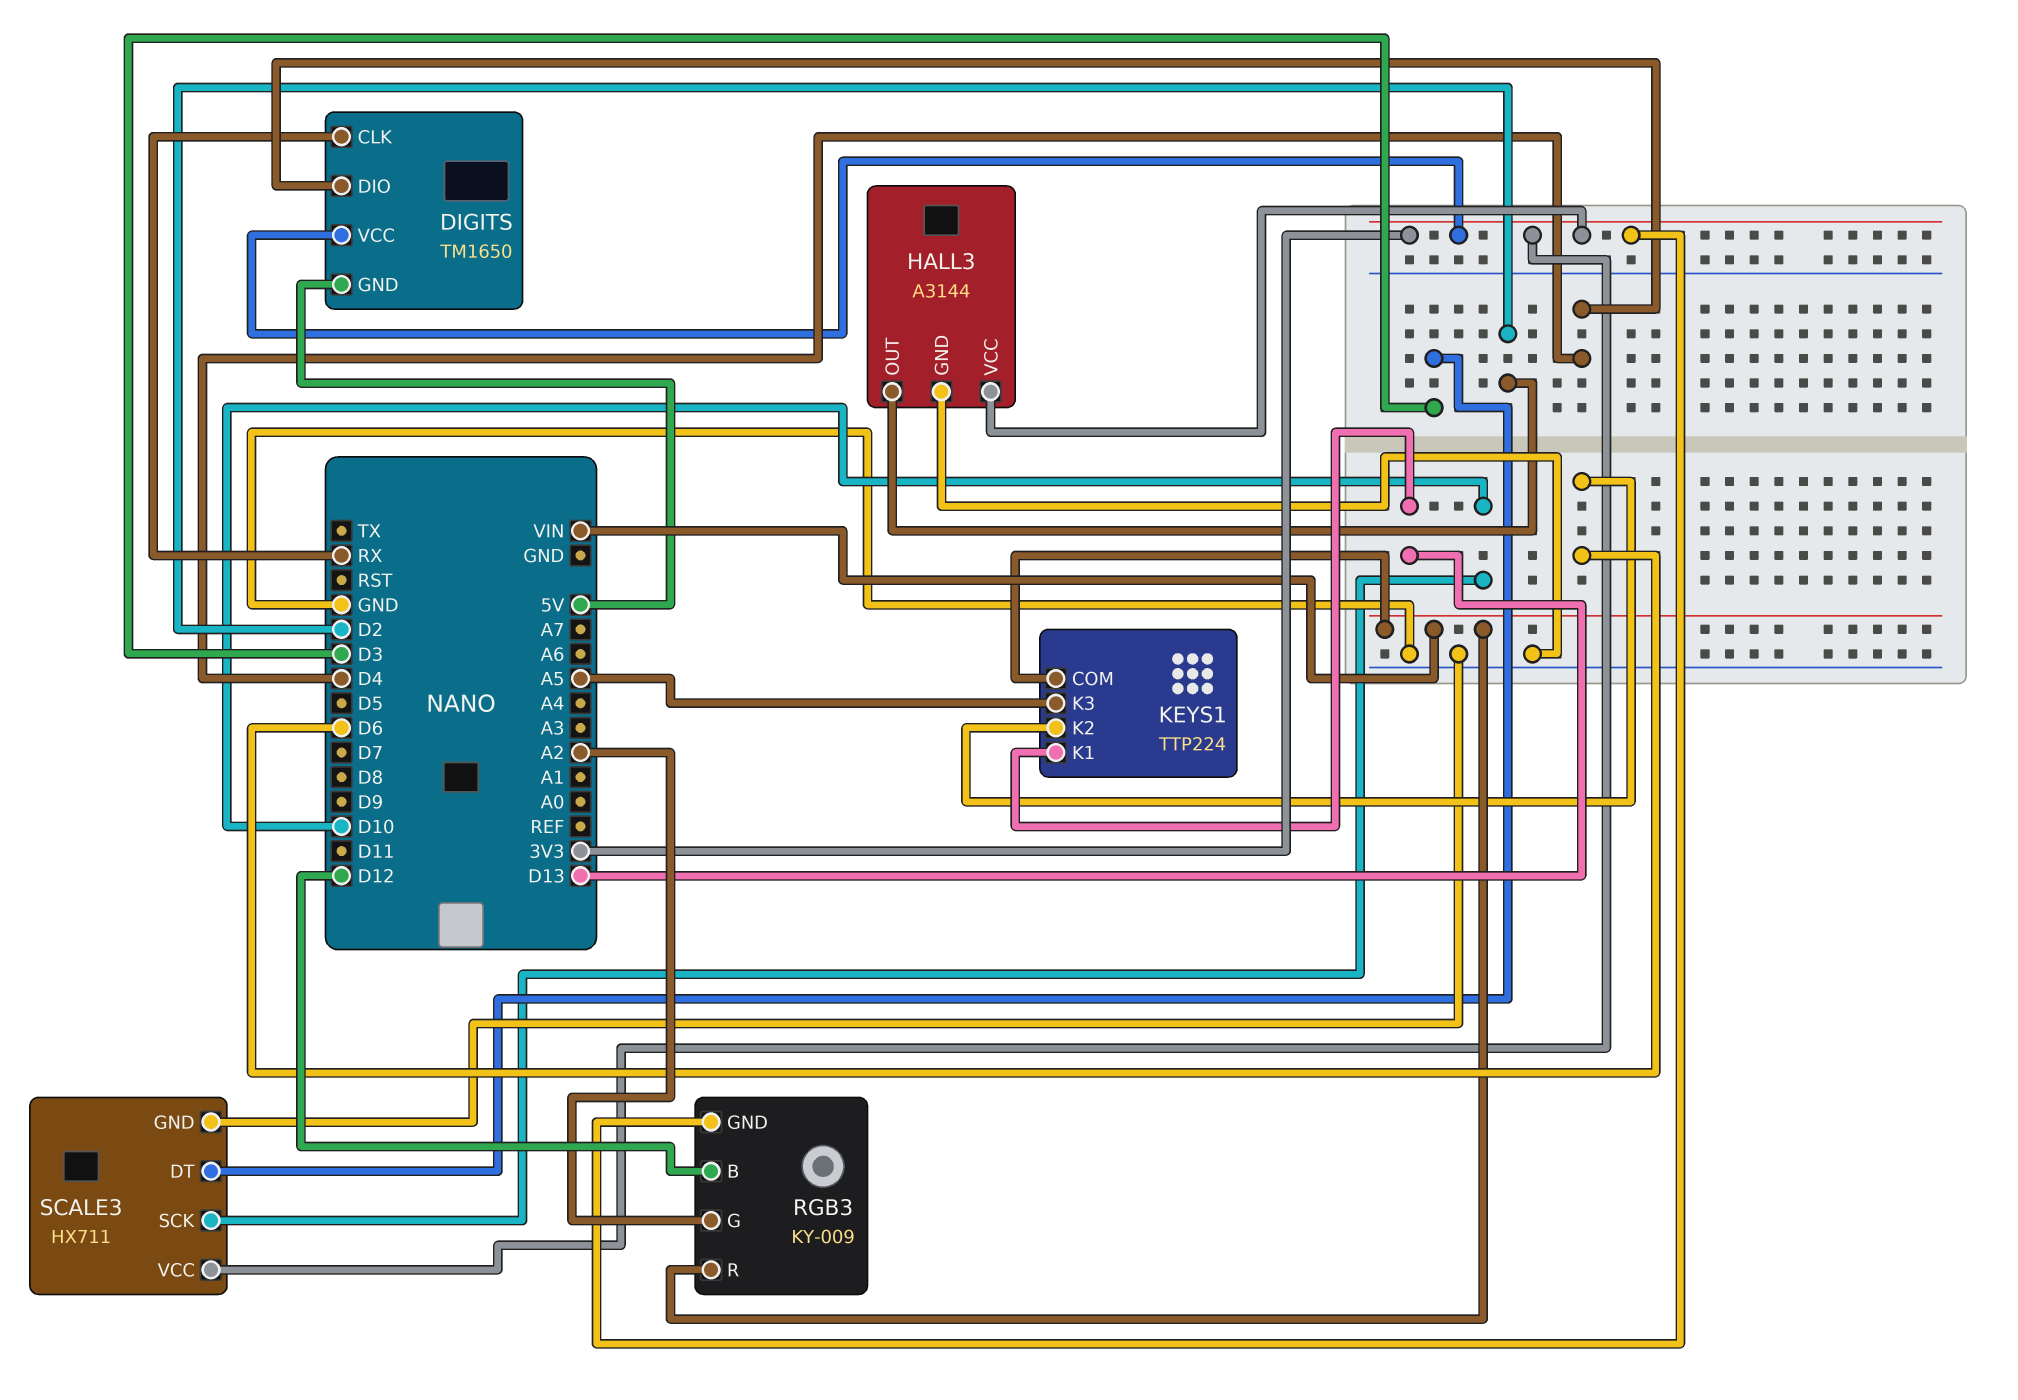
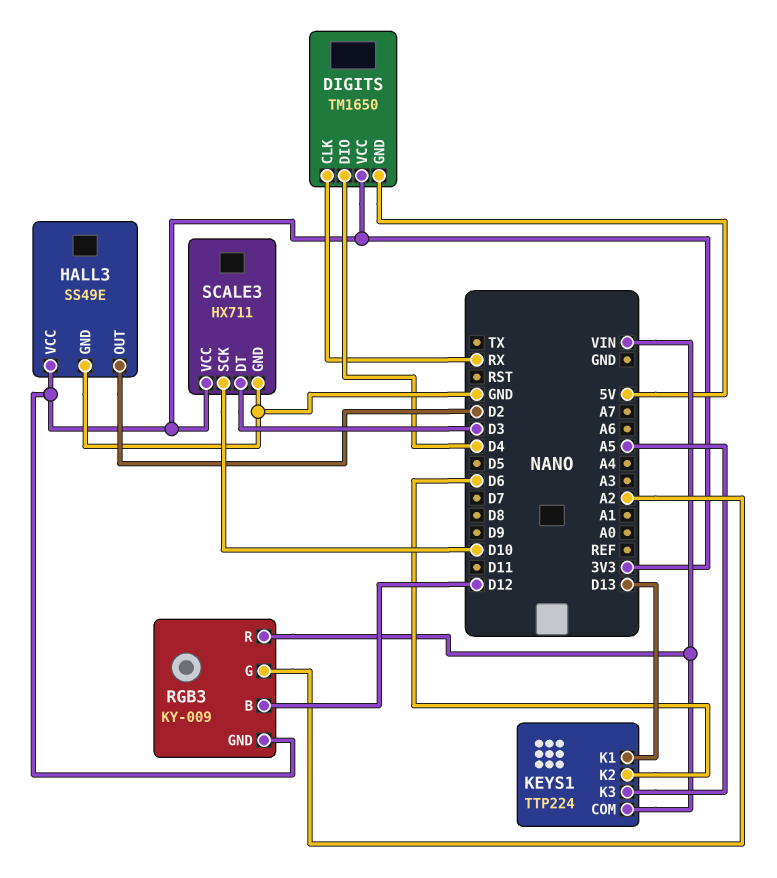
HALL3: A3144 -> SS49E

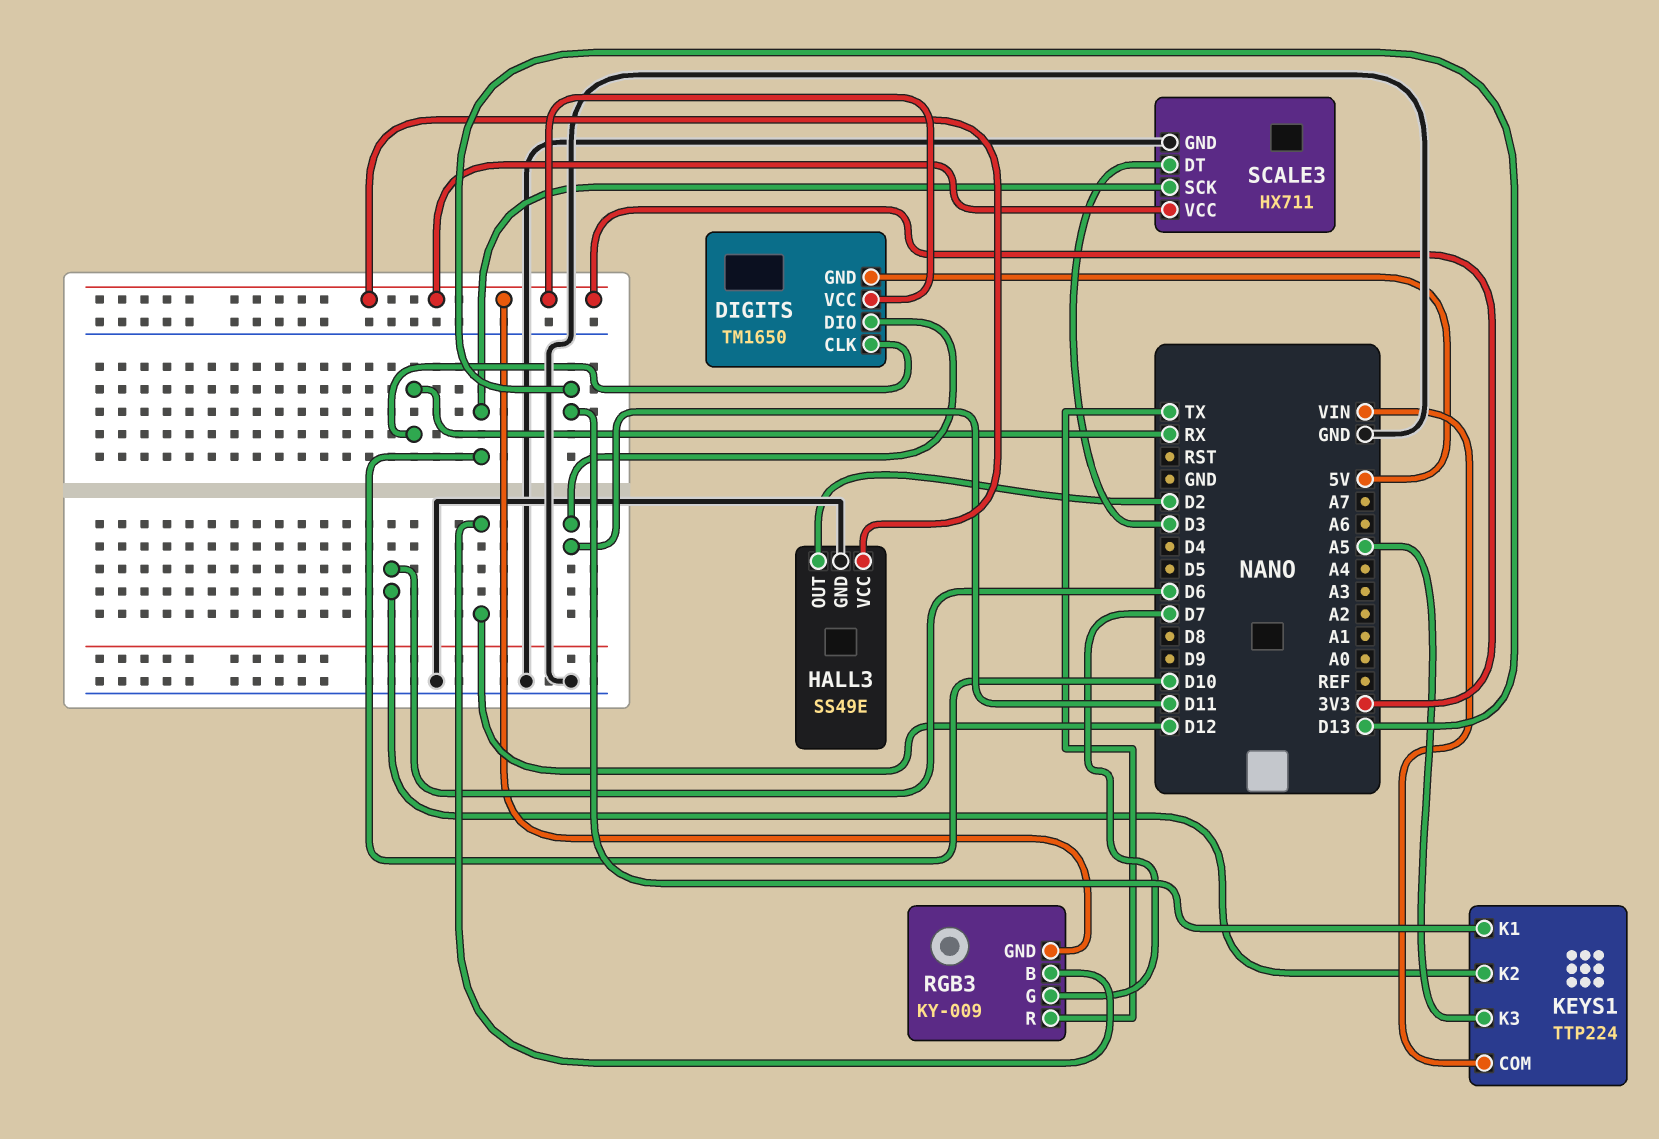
DIGITS pin DIO: D4 -> D11
RGB3 pin G: A2 -> D7
RGB3 pin R: VIN -> TX

